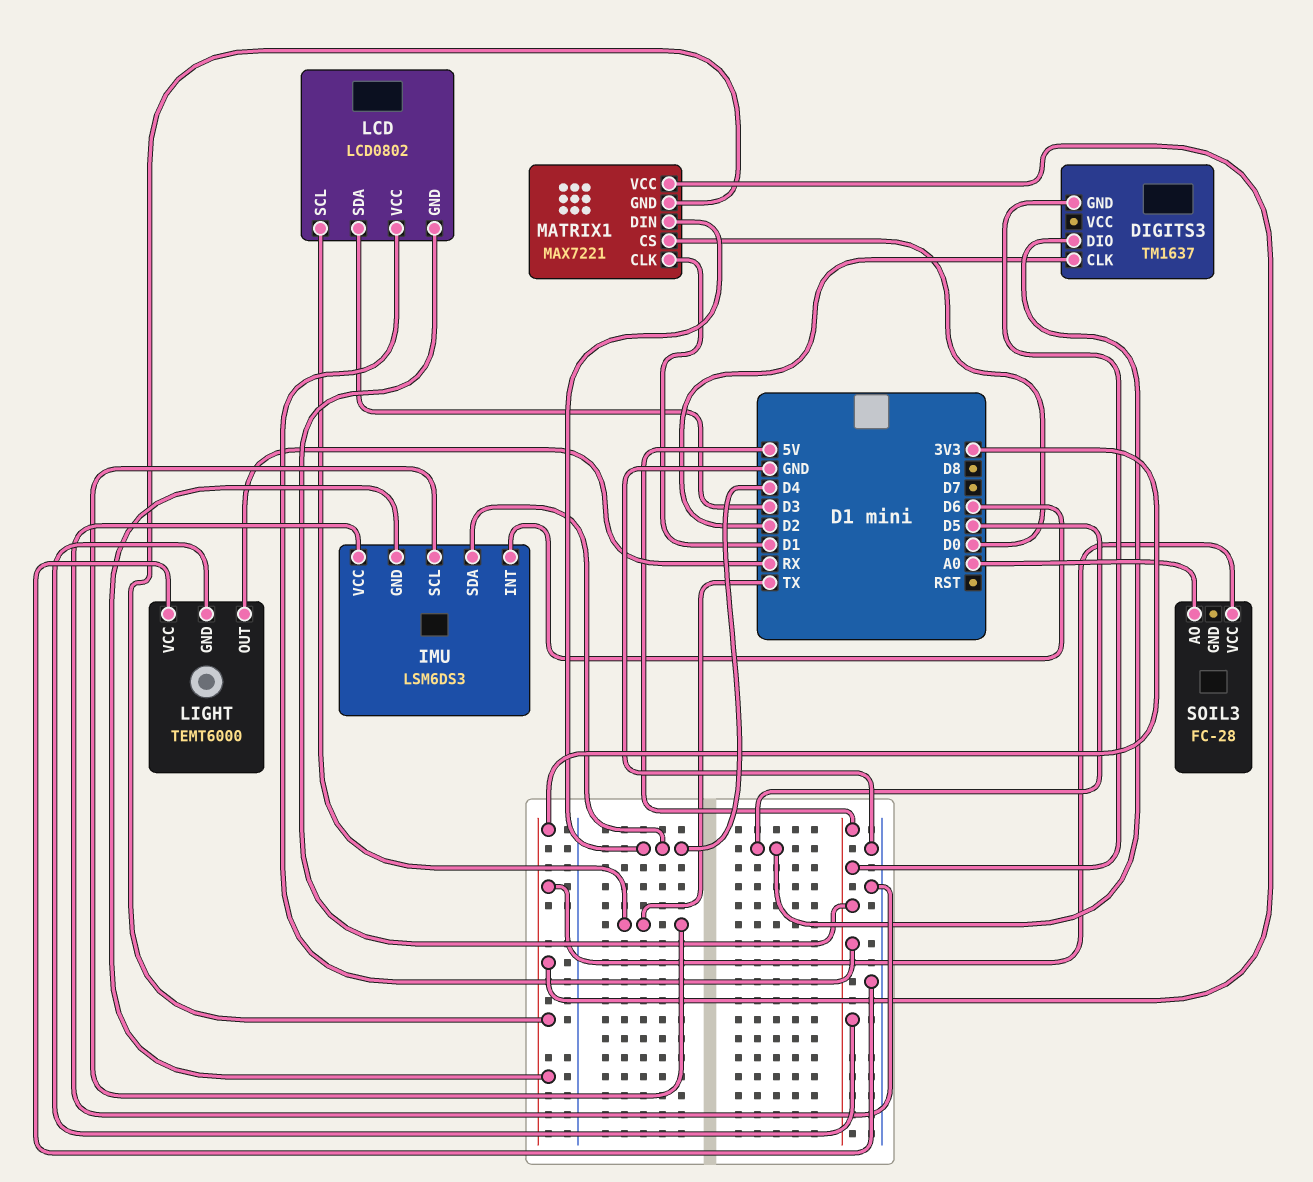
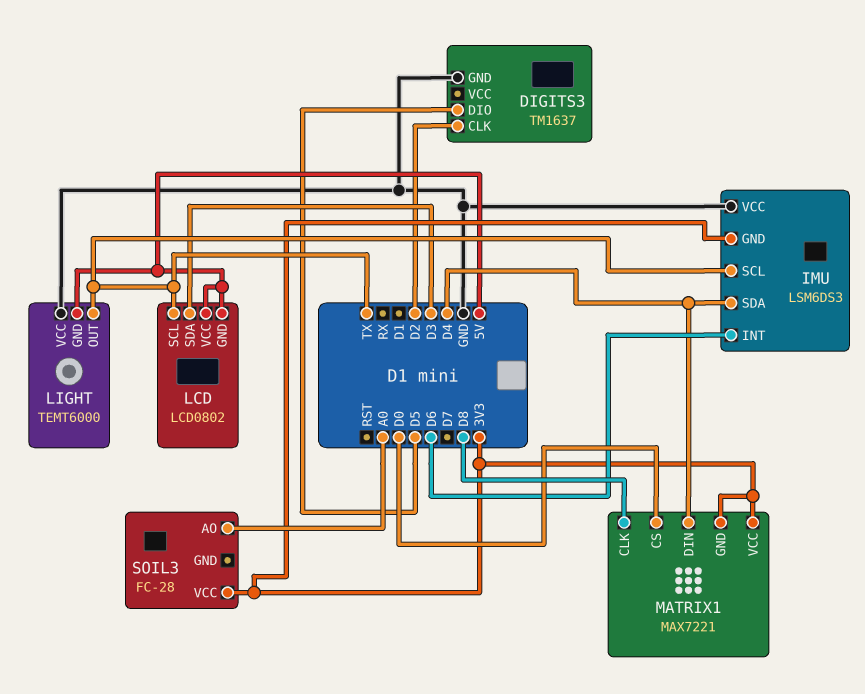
DIGITS3 pin GND: 5V -> GND
LIGHT pin OUT: RX -> TX
MATRIX1 pin CLK: D1 -> D8

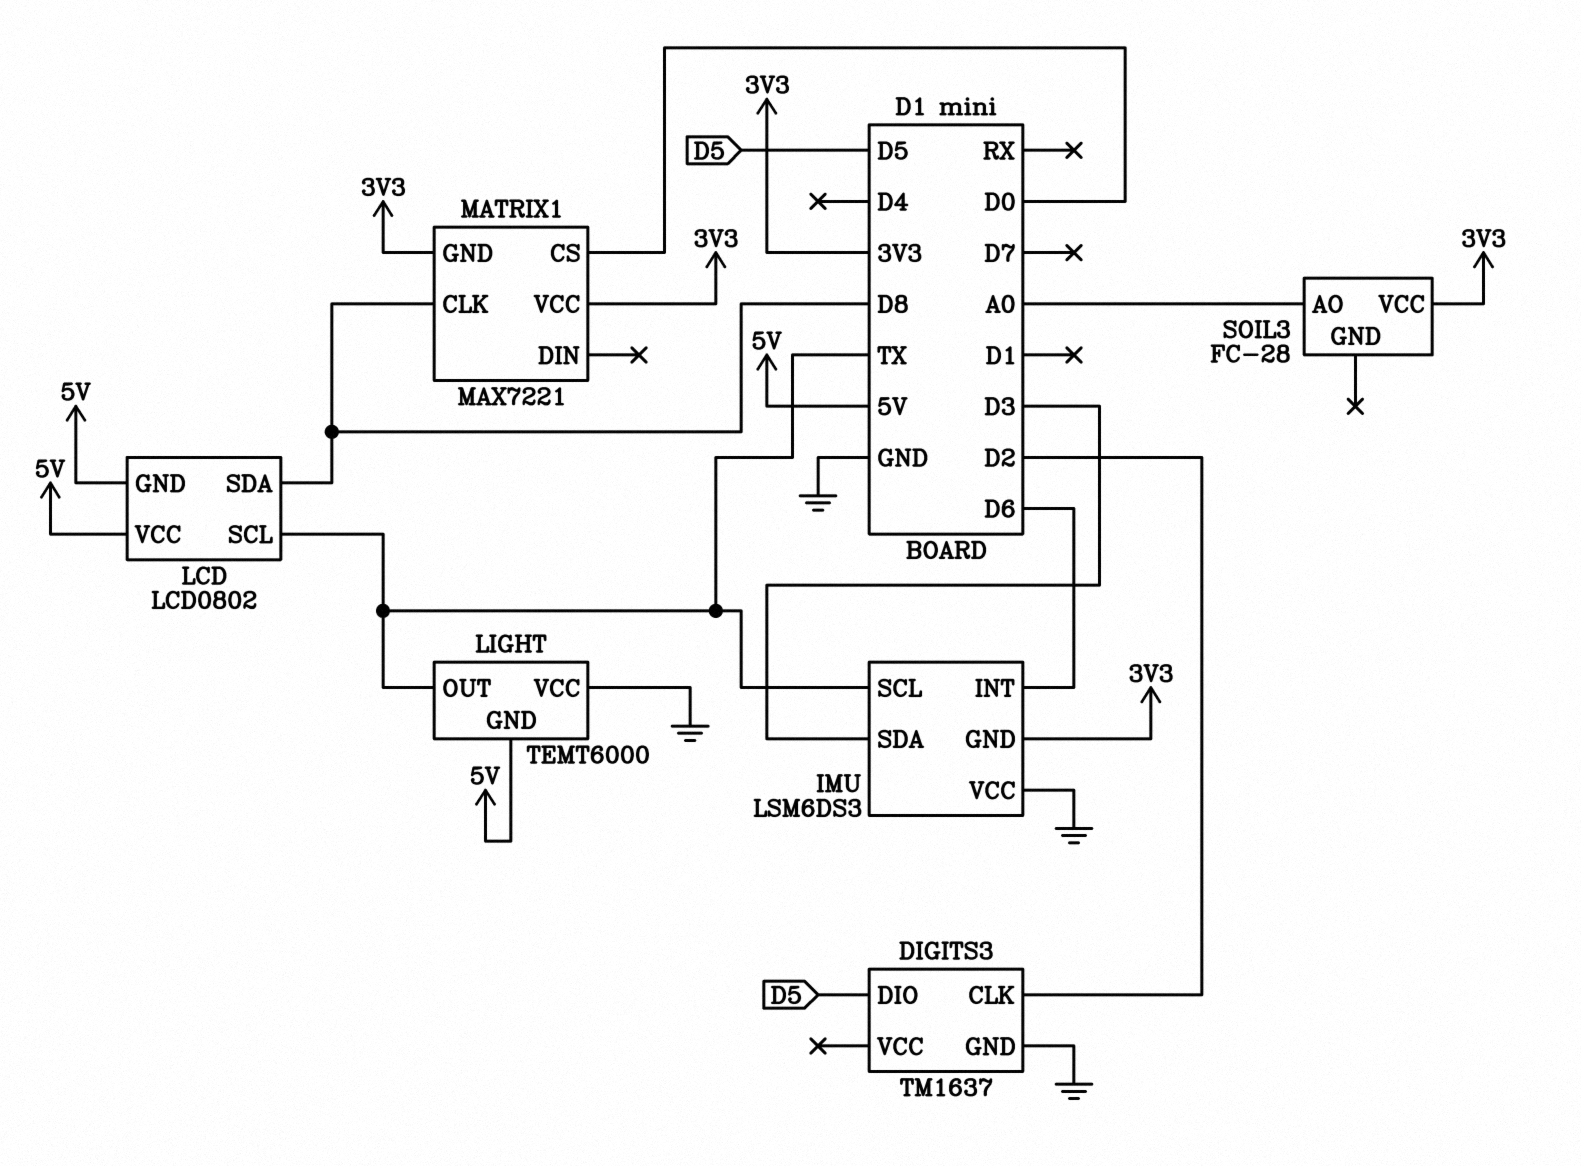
IMU pin SDA: D4 -> D3
LCD pin SDA: D3 -> D8
MATRIX1 pin DIN: D4 -> none

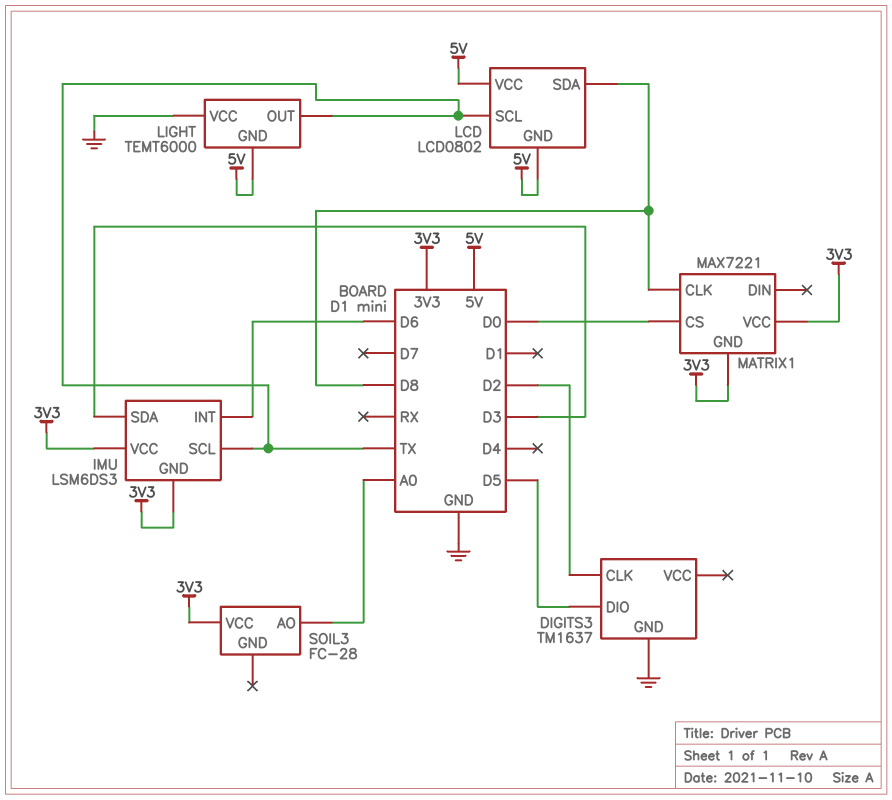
IMU pin VCC: GND -> 3V3

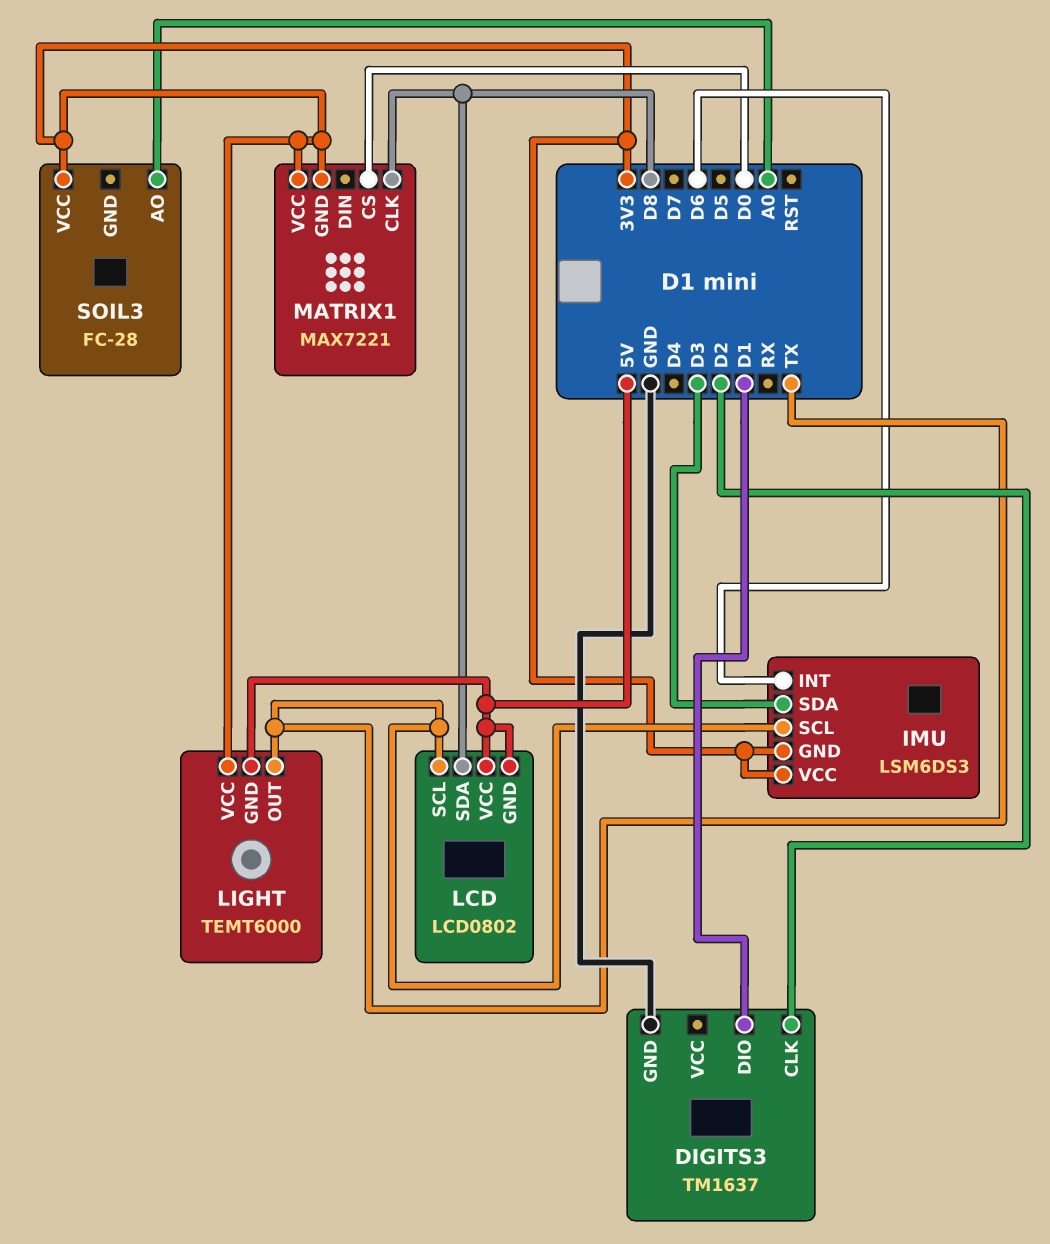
DIGITS3 pin DIO: D5 -> D1
LIGHT pin VCC: GND -> 3V3

